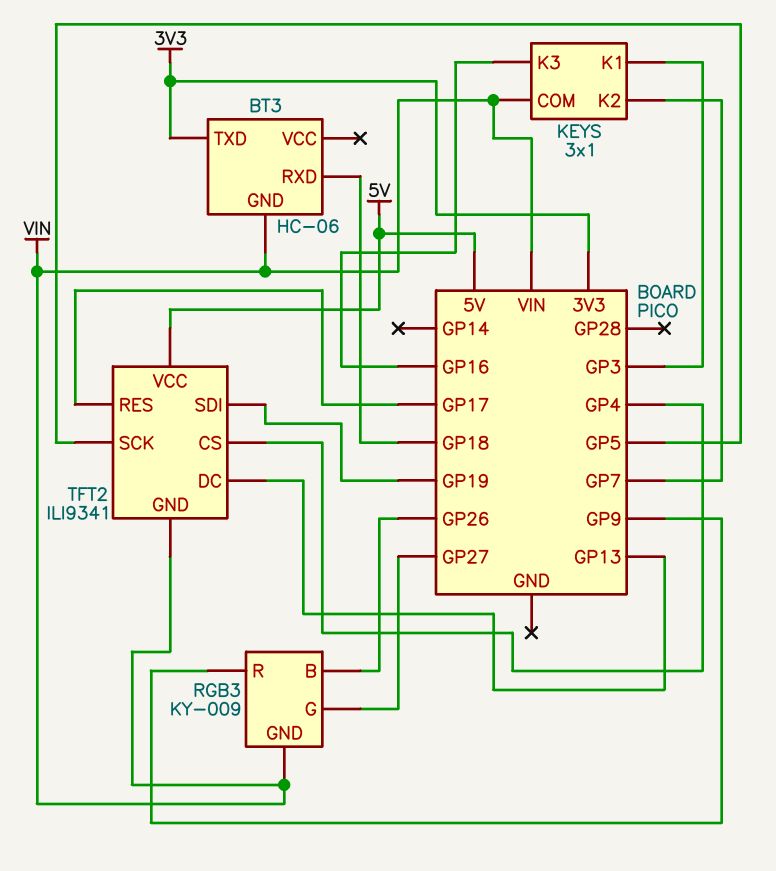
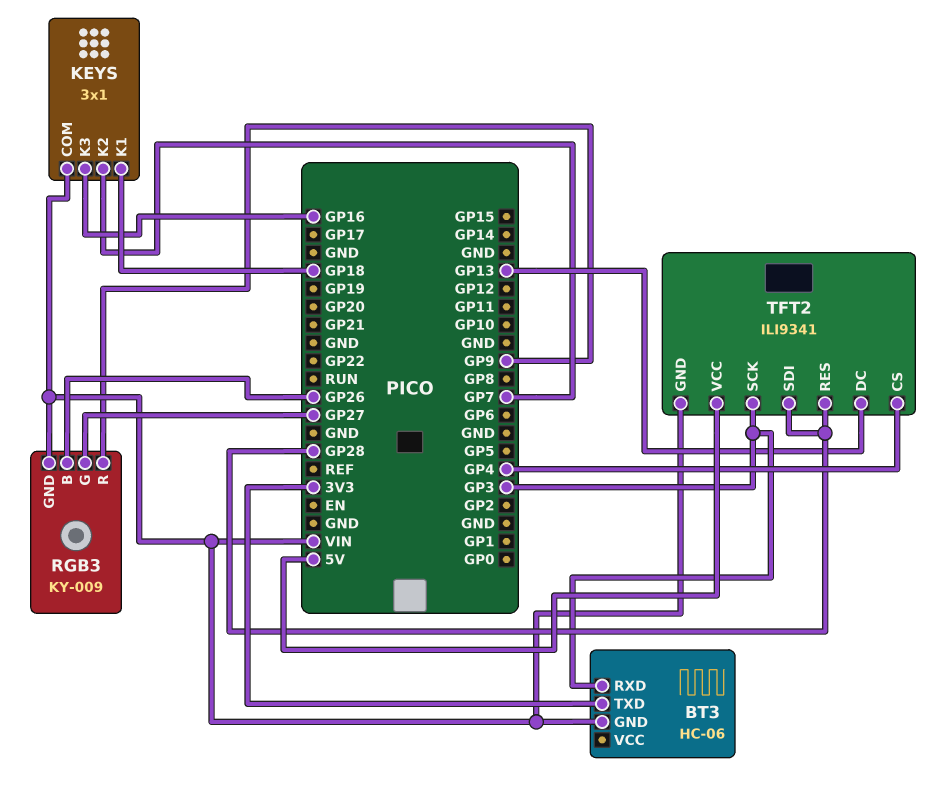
BT3 pin RXD: GP18 -> GP3
KEYS pin K1: GP3 -> GP18
TFT2 pin RES: GP17 -> GP28
TFT2 pin SCK: GP5 -> GP3
TFT2 pin SDI: GP19 -> GP28

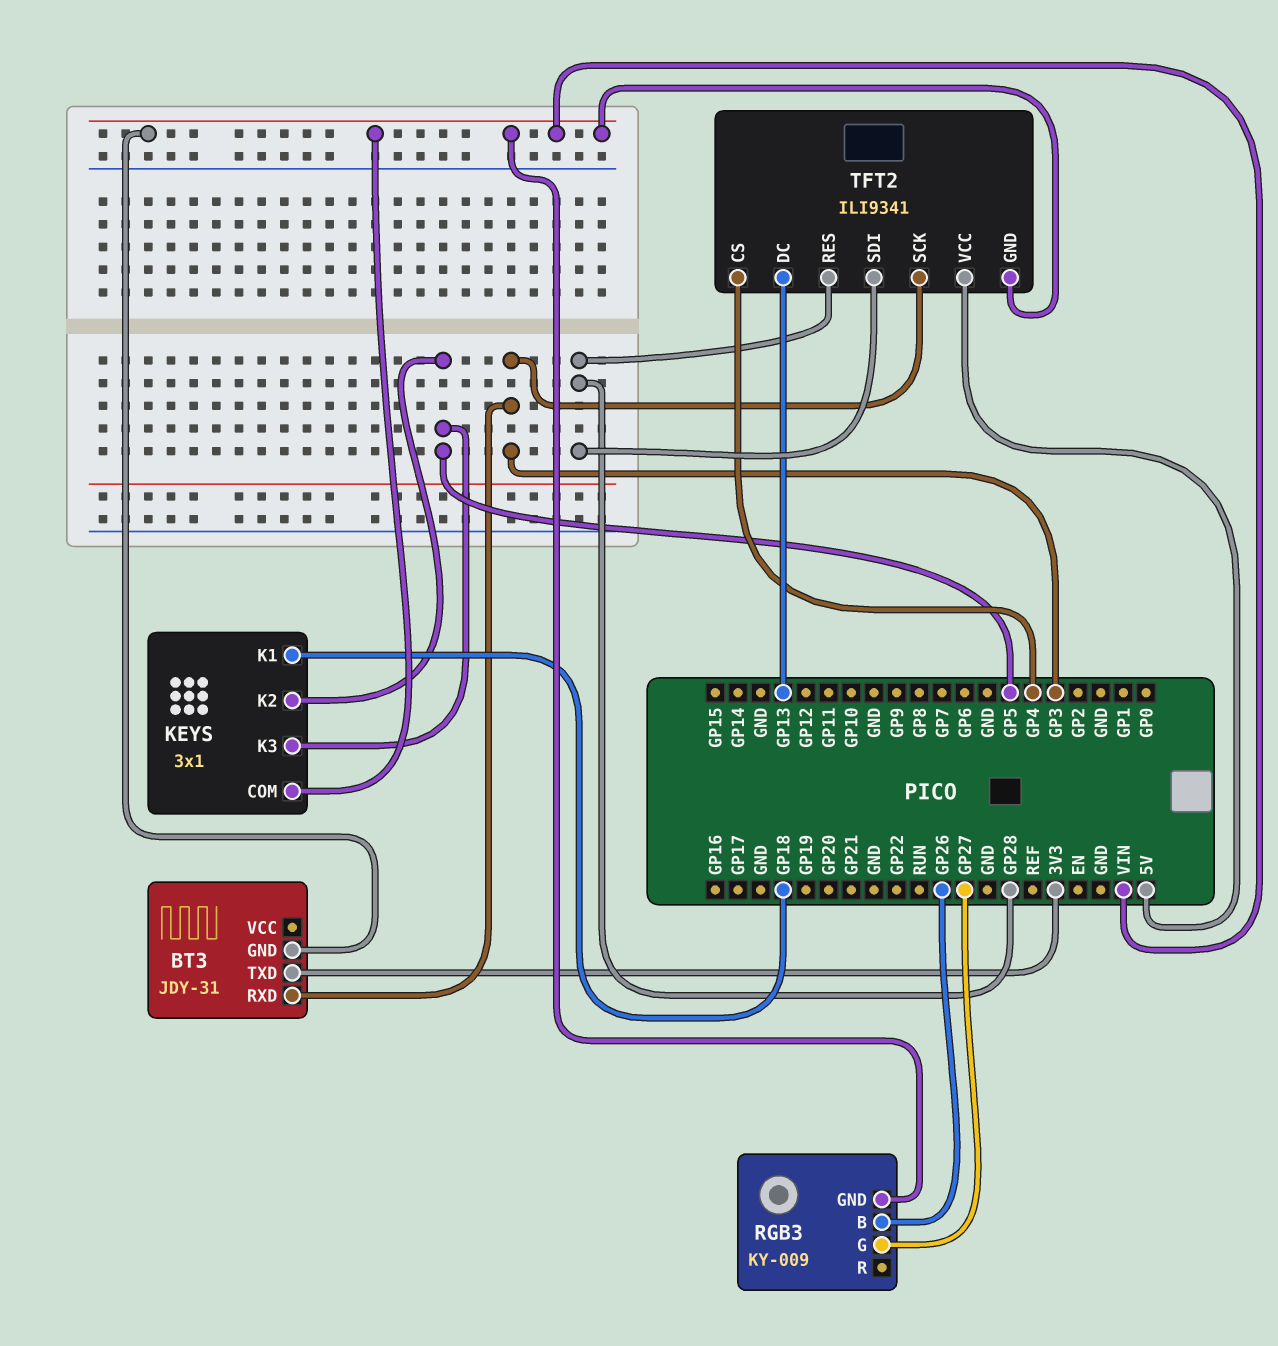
BT3: HC-06 -> JDY-31
KEYS pin K2: GP7 -> GP5
KEYS pin K3: GP16 -> GP5
RGB3 pin R: GP9 -> none

